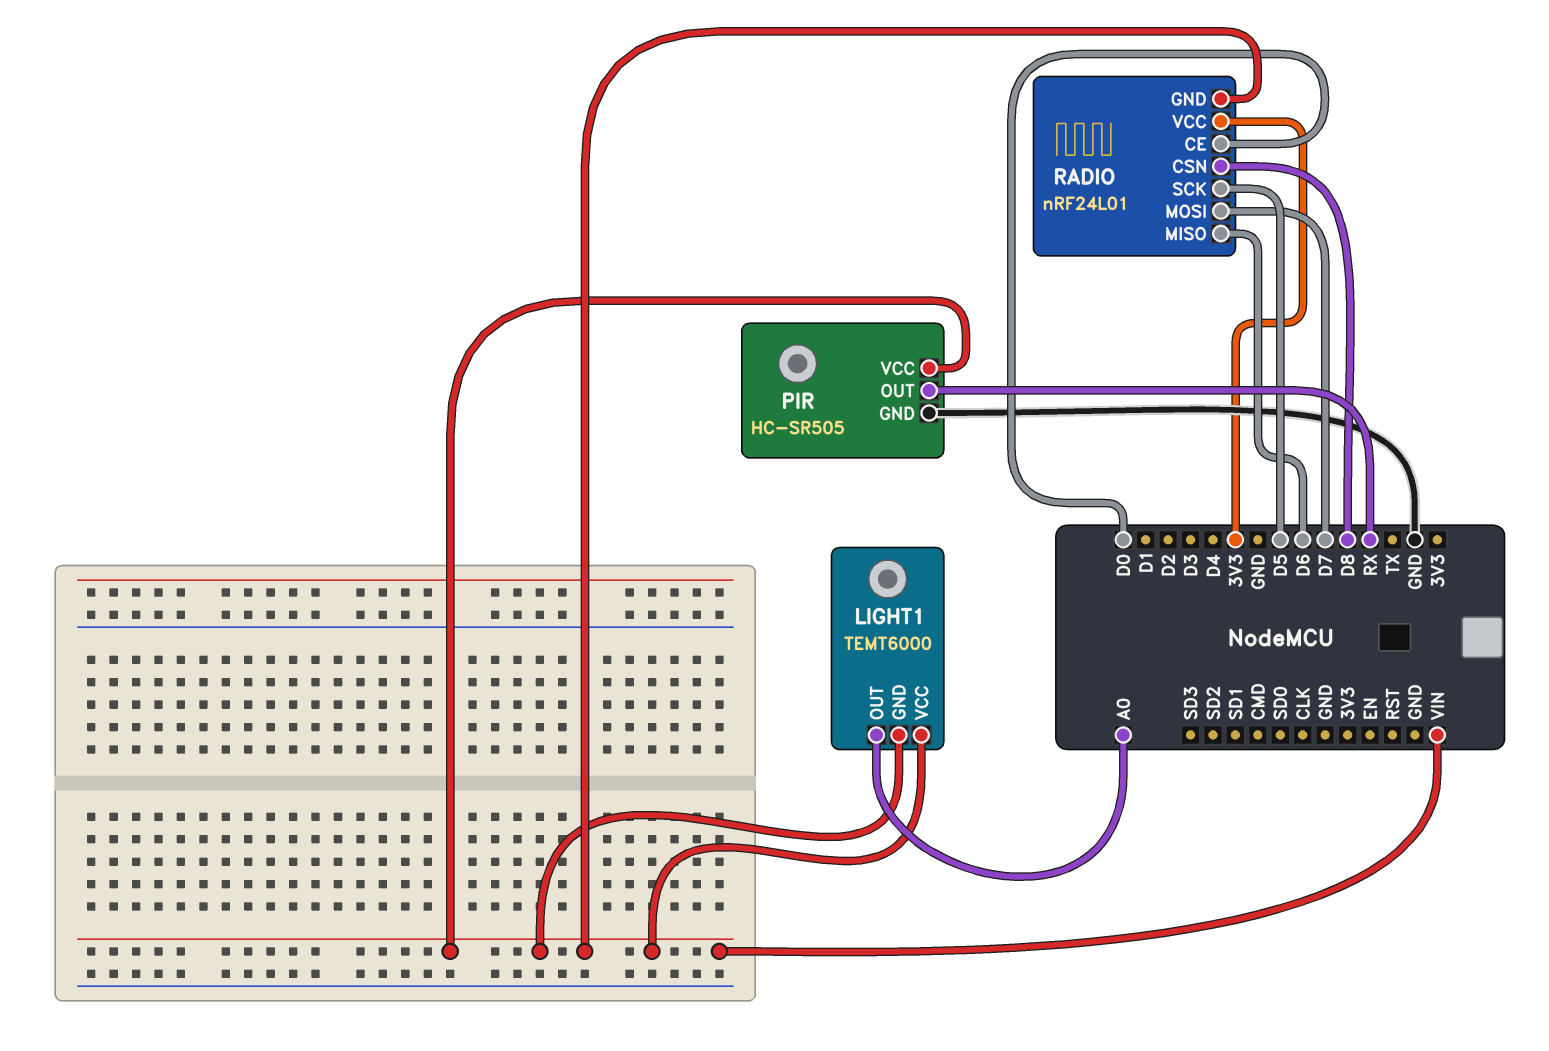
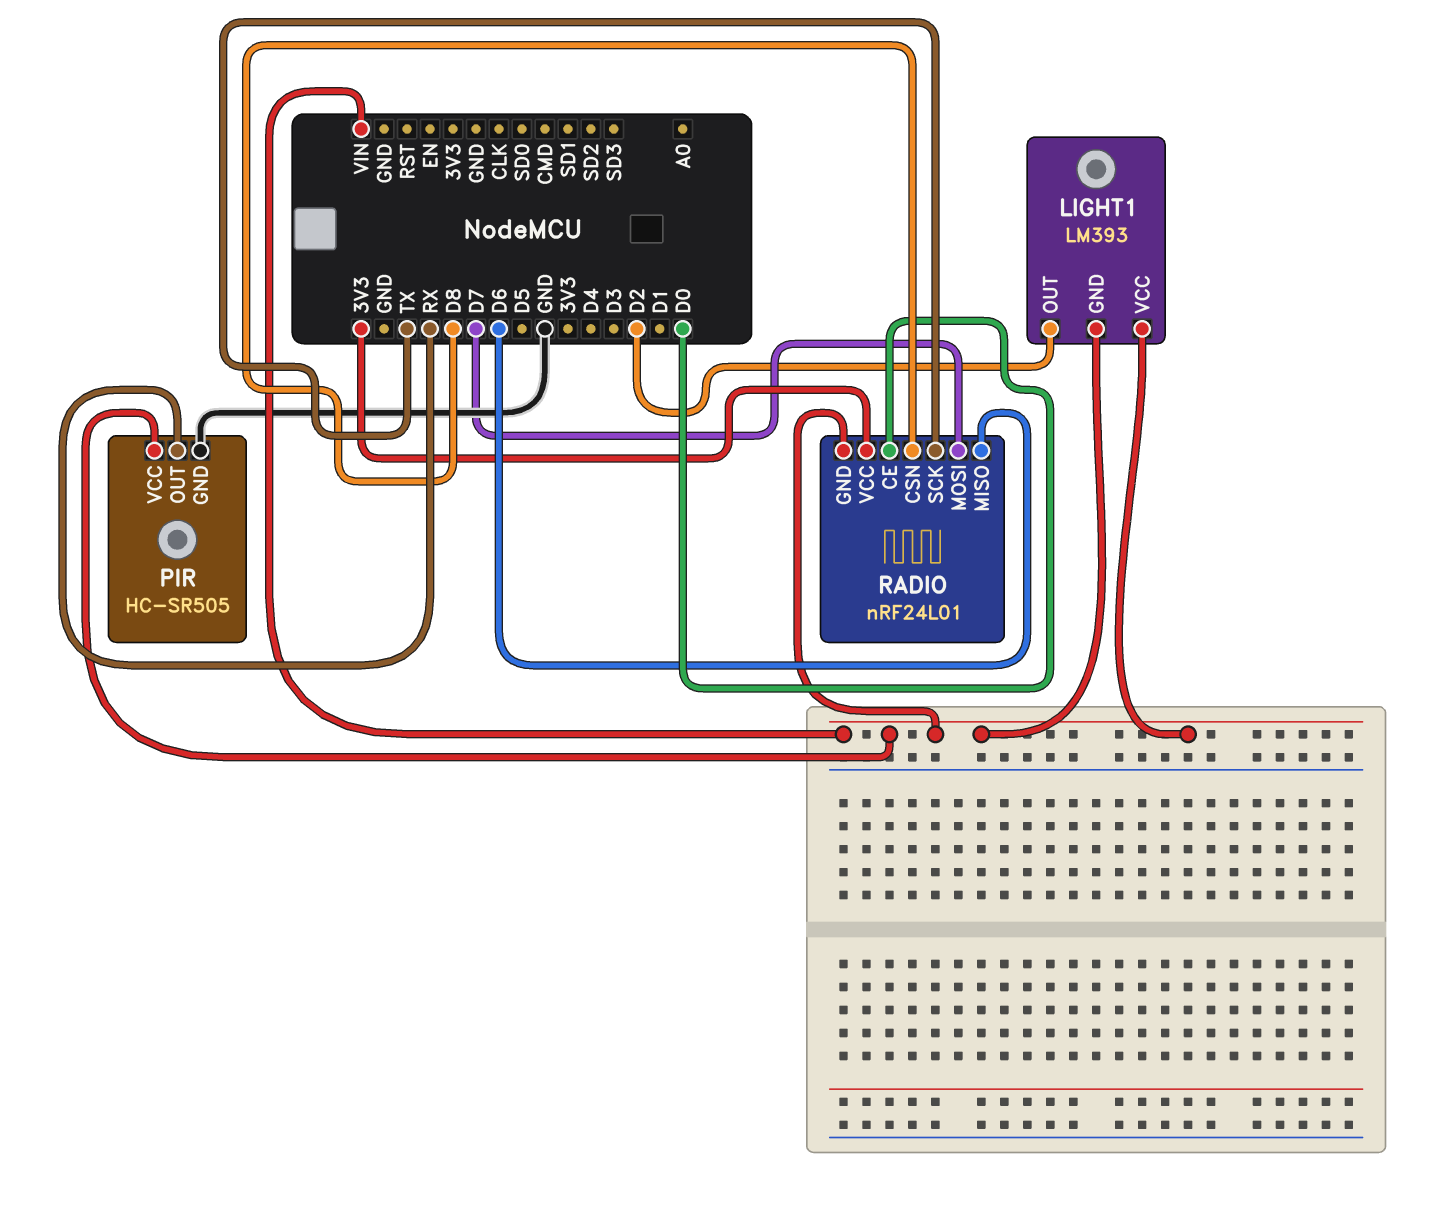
LIGHT1: TEMT6000 -> LM393
LIGHT1 pin OUT: A0 -> D2
RADIO pin SCK: D5 -> TX

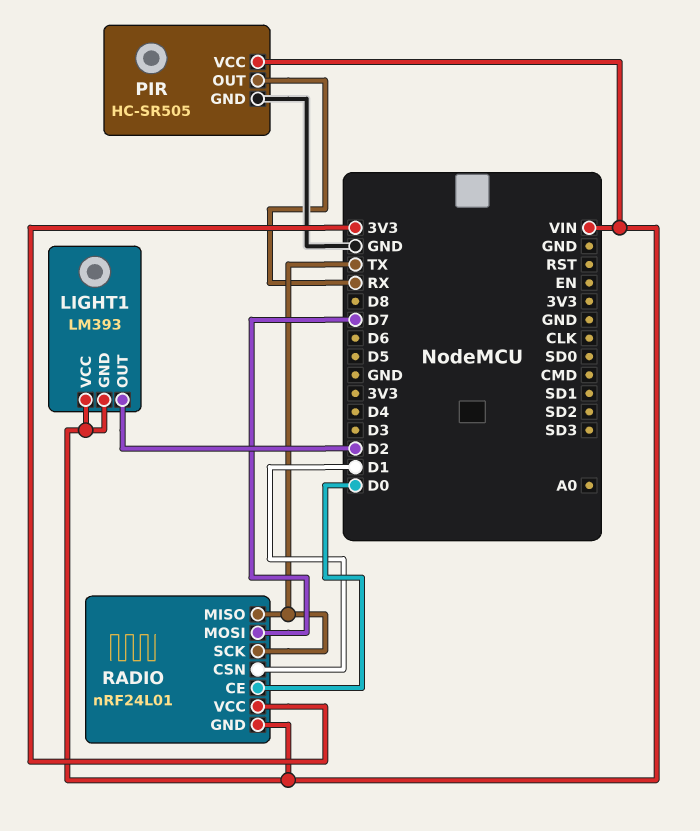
RADIO pin CSN: D8 -> D1
RADIO pin MISO: D6 -> TX

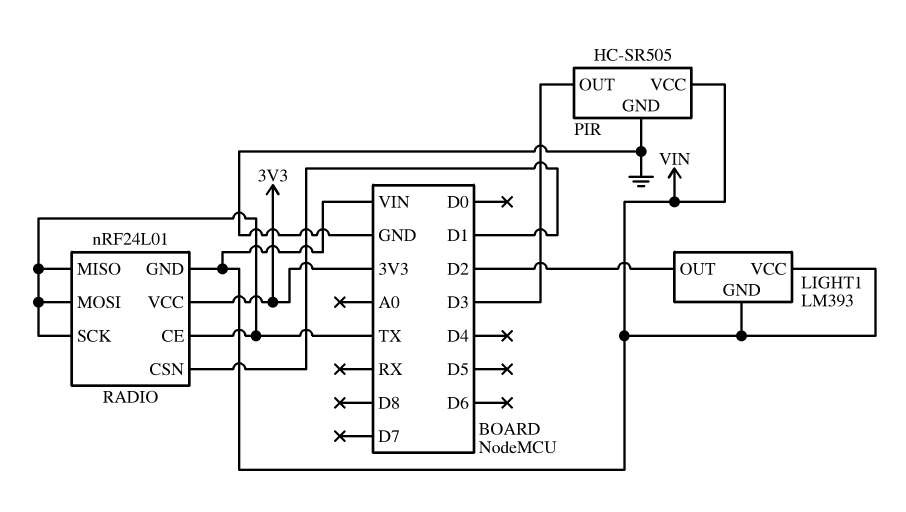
PIR pin OUT: RX -> D3
RADIO pin CE: D0 -> TX
RADIO pin MOSI: D7 -> TX

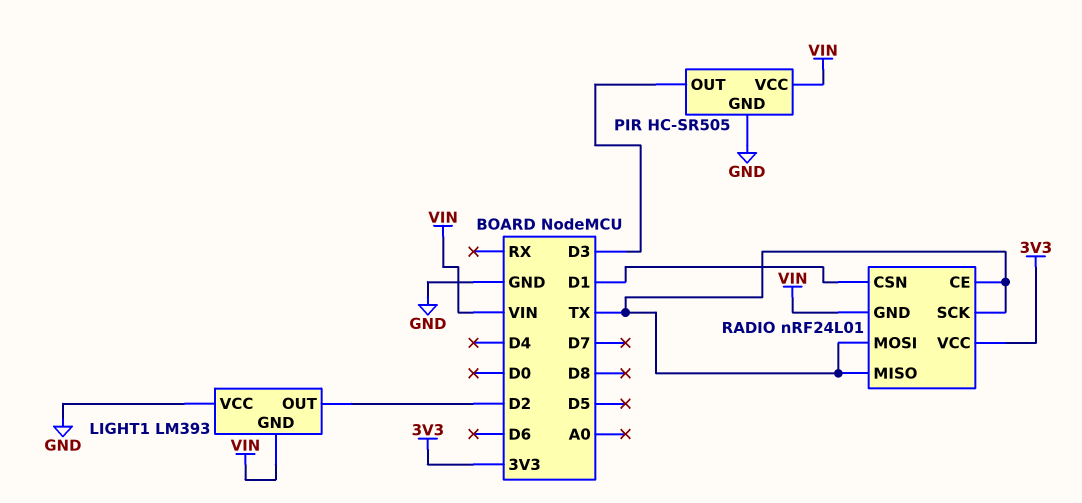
LIGHT1 pin VCC: VIN -> GND

